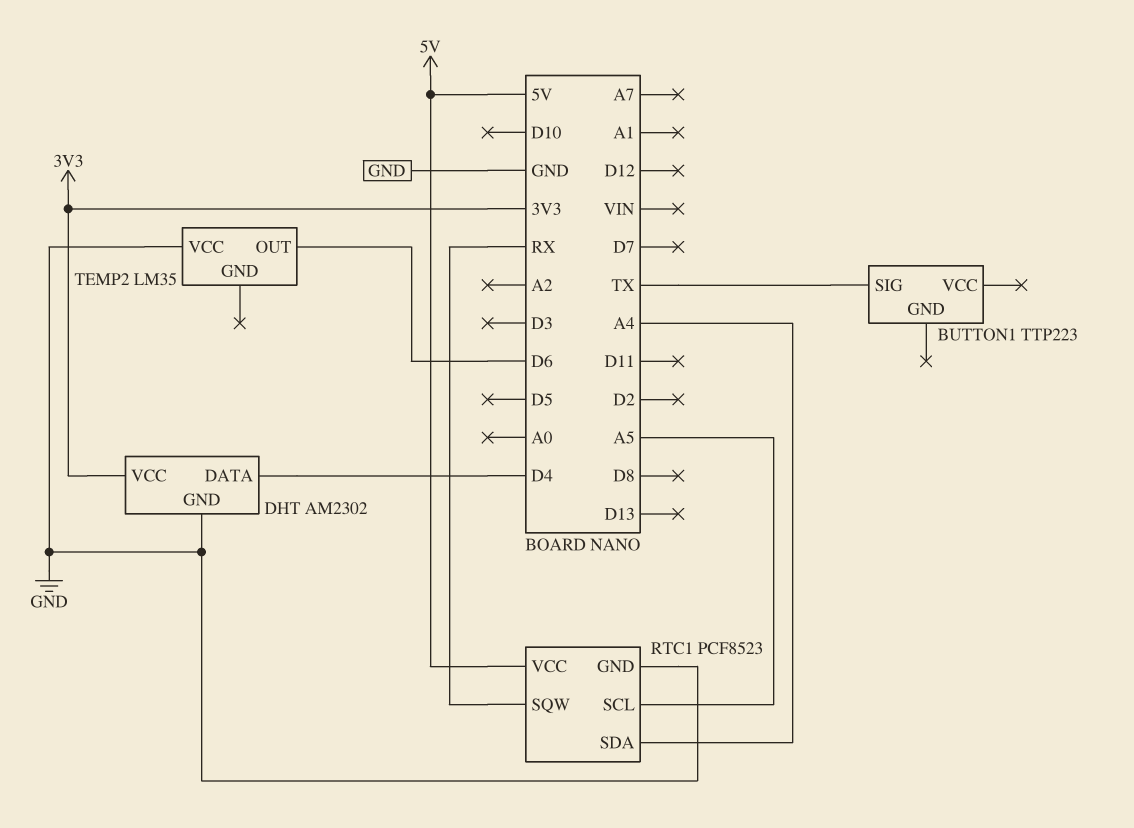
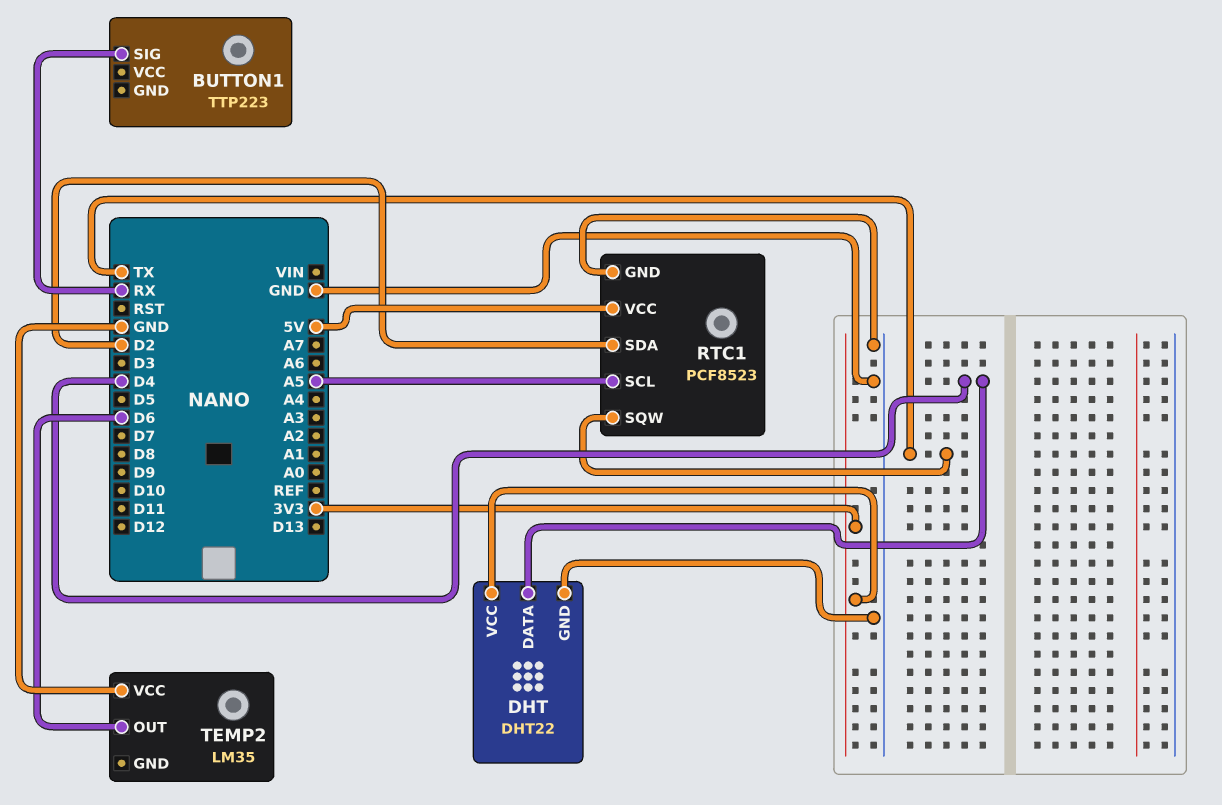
BUTTON1 pin SIG: TX -> RX
DHT: AM2302 -> DHT22
RTC1 pin SDA: A4 -> D2
RTC1 pin SQW: RX -> TX

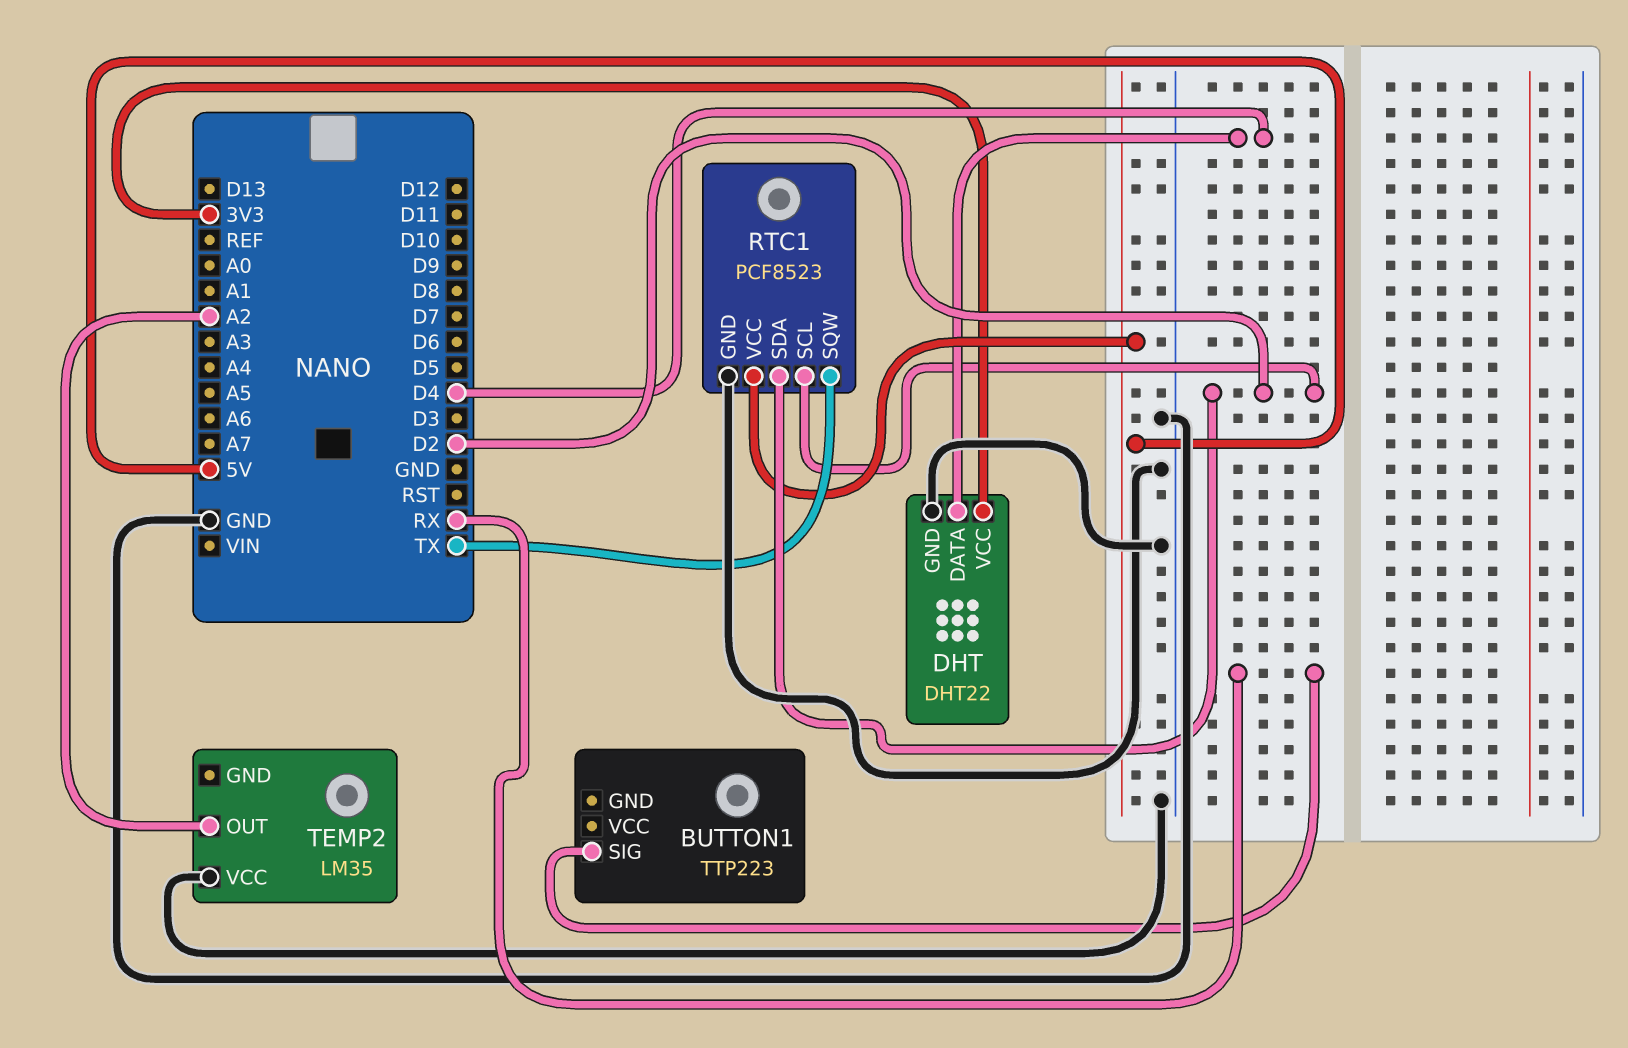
RTC1 pin SCL: A5 -> D2
TEMP2 pin OUT: D6 -> A2

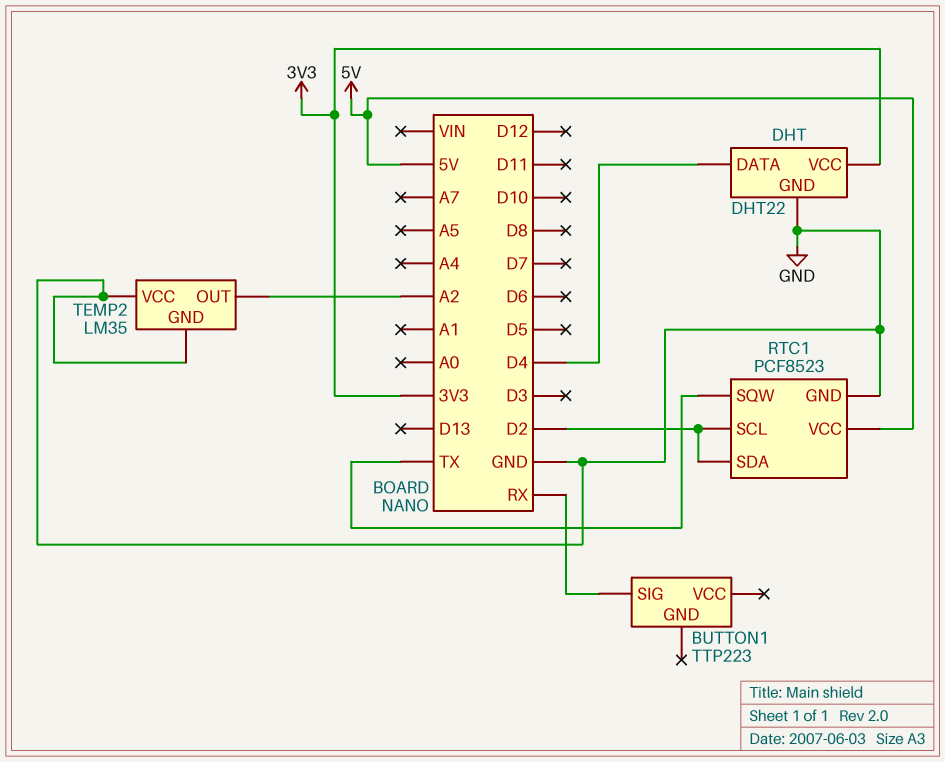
TEMP2 pin GND: none -> GND

